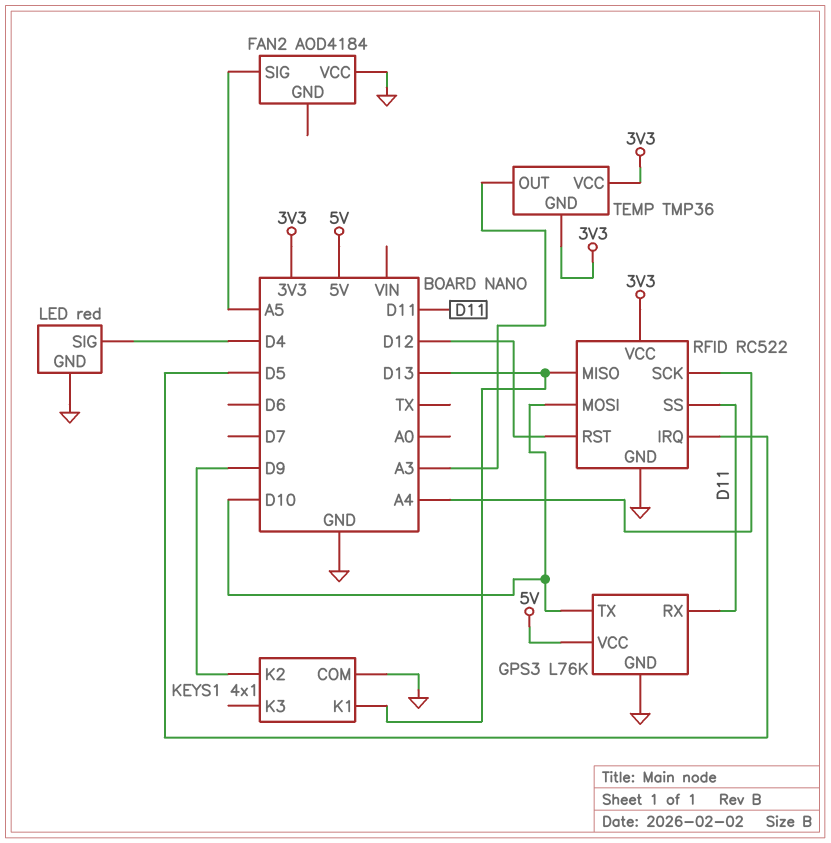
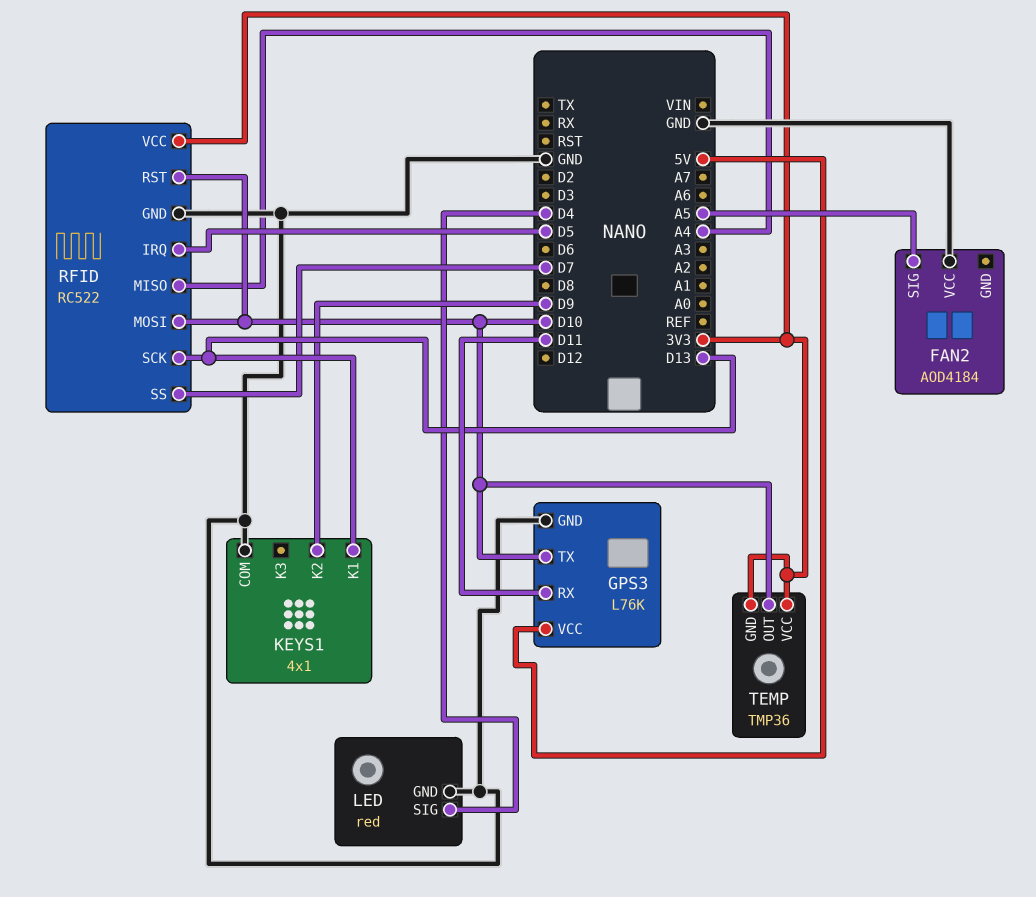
RFID pin MISO: D13 -> A4
RFID pin RST: D12 -> D10
RFID pin SCK: A4 -> D13
RFID pin SS: D11 -> D7
TEMP pin OUT: A3 -> D10

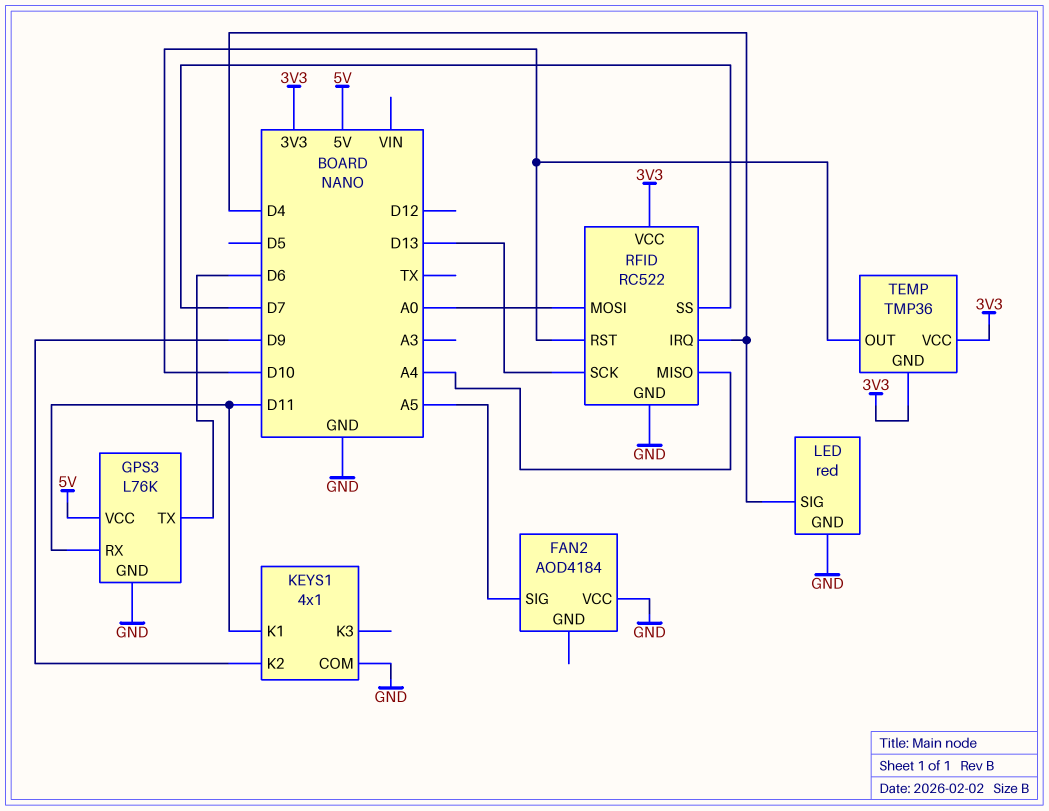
GPS3 pin TX: D10 -> D6
KEYS1 pin K1: D13 -> D11
RFID pin IRQ: D5 -> D4
RFID pin MOSI: D10 -> A0

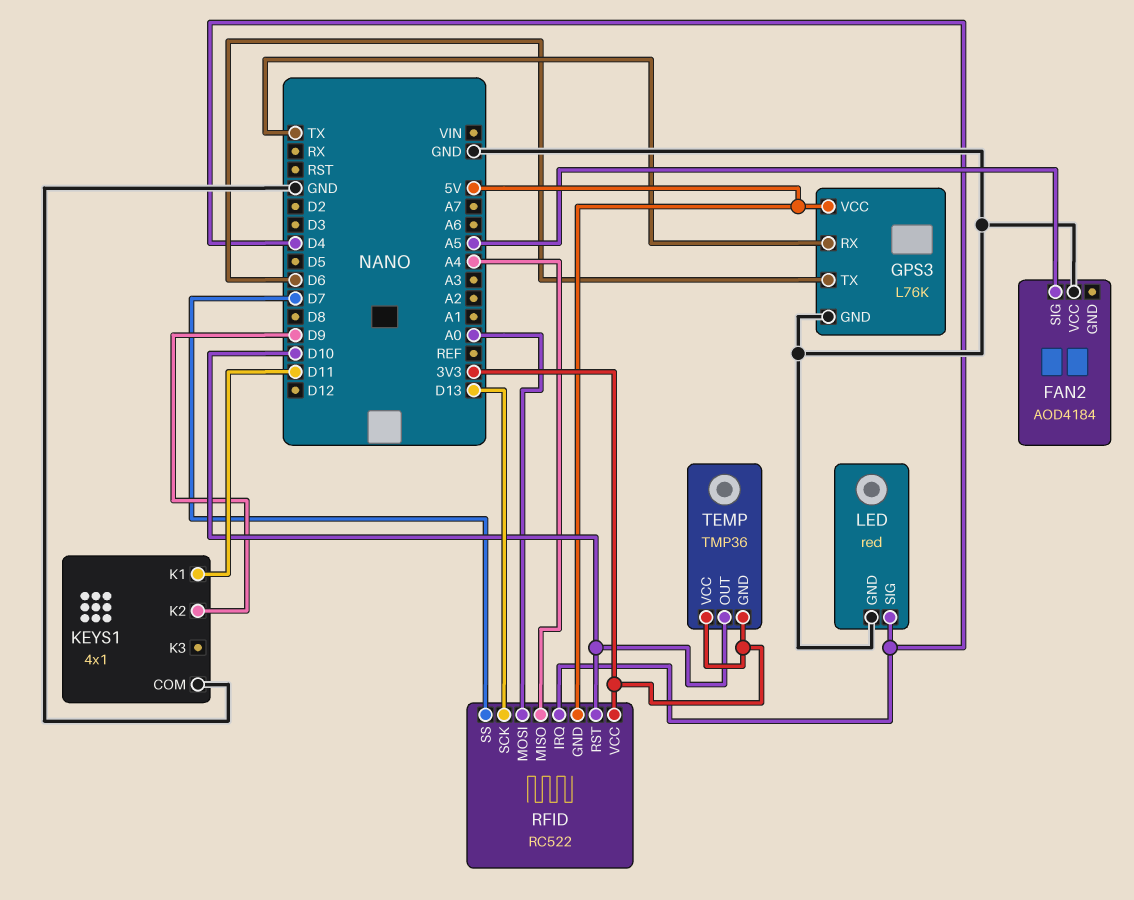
GPS3 pin RX: D11 -> TX
RFID pin GND: GND -> 5V

